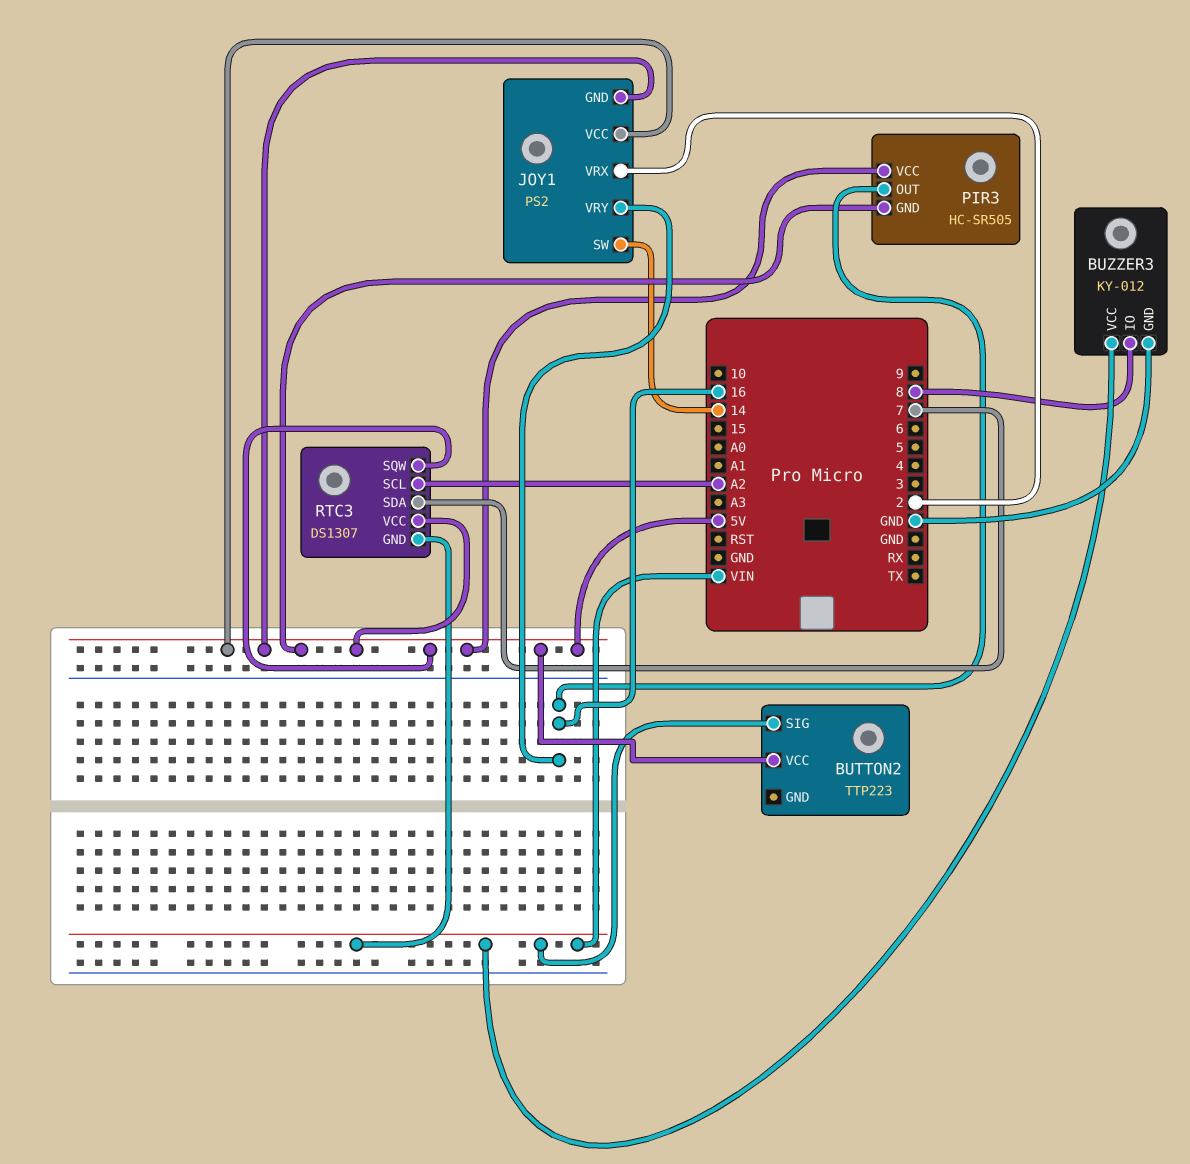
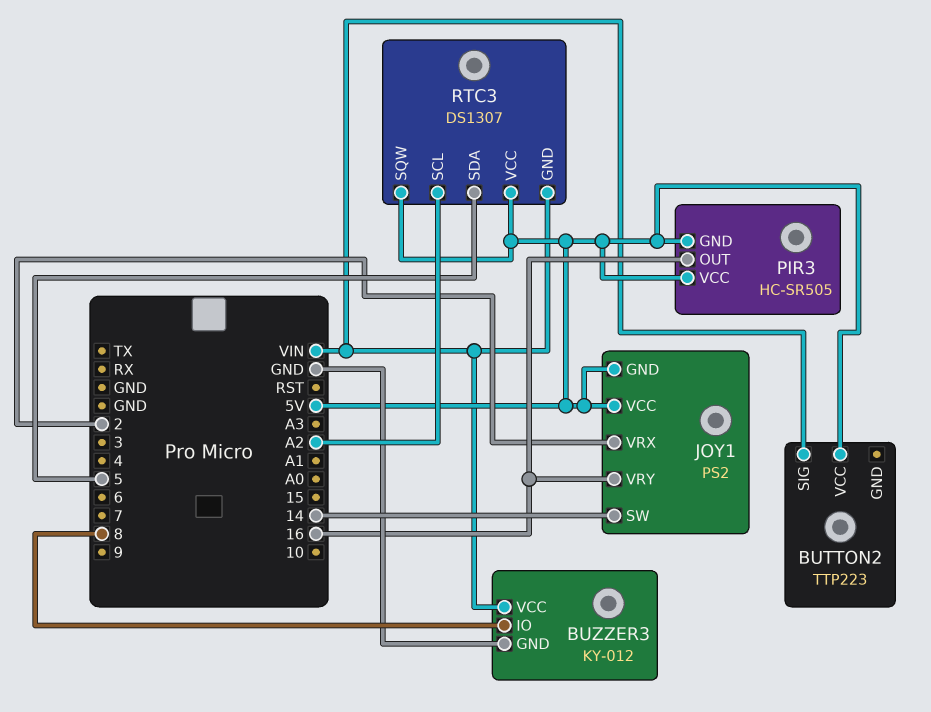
RTC3 pin SDA: 7 -> 5

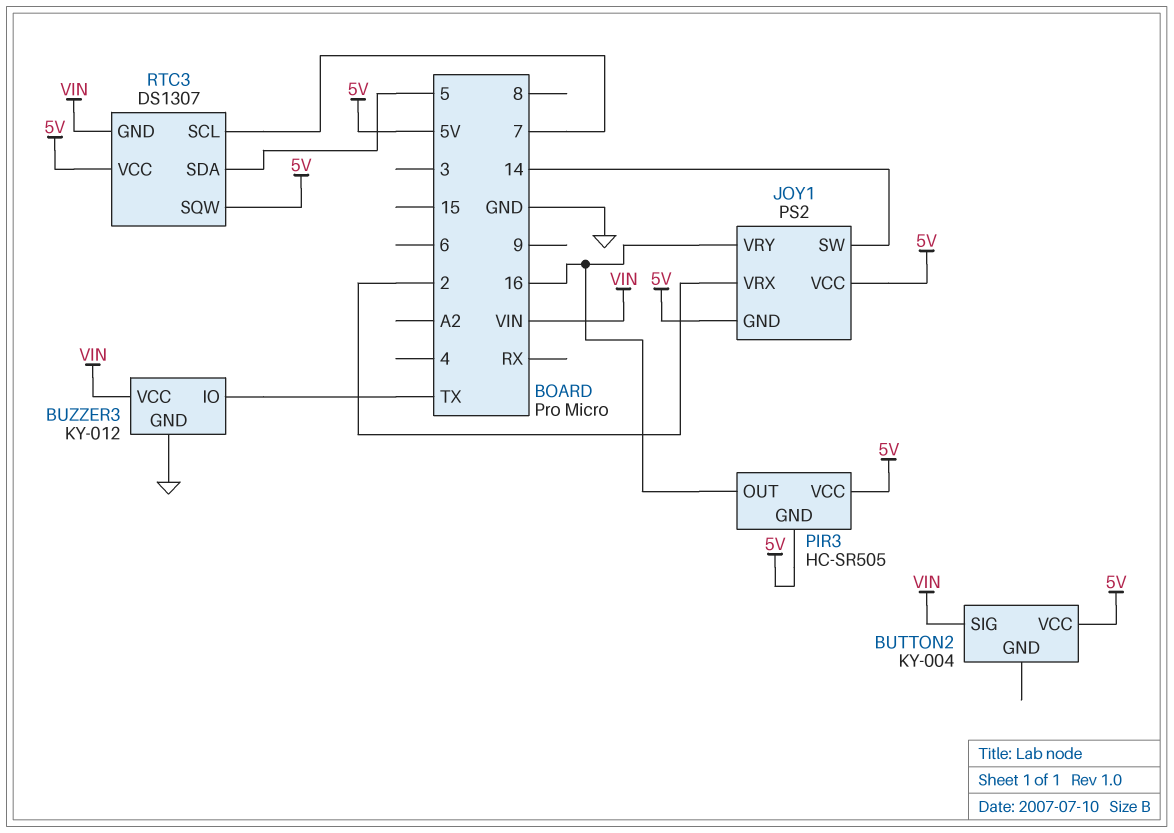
BUTTON2: TTP223 -> KY-004
BUZZER3 pin IO: 8 -> TX
RTC3 pin SCL: A2 -> 7

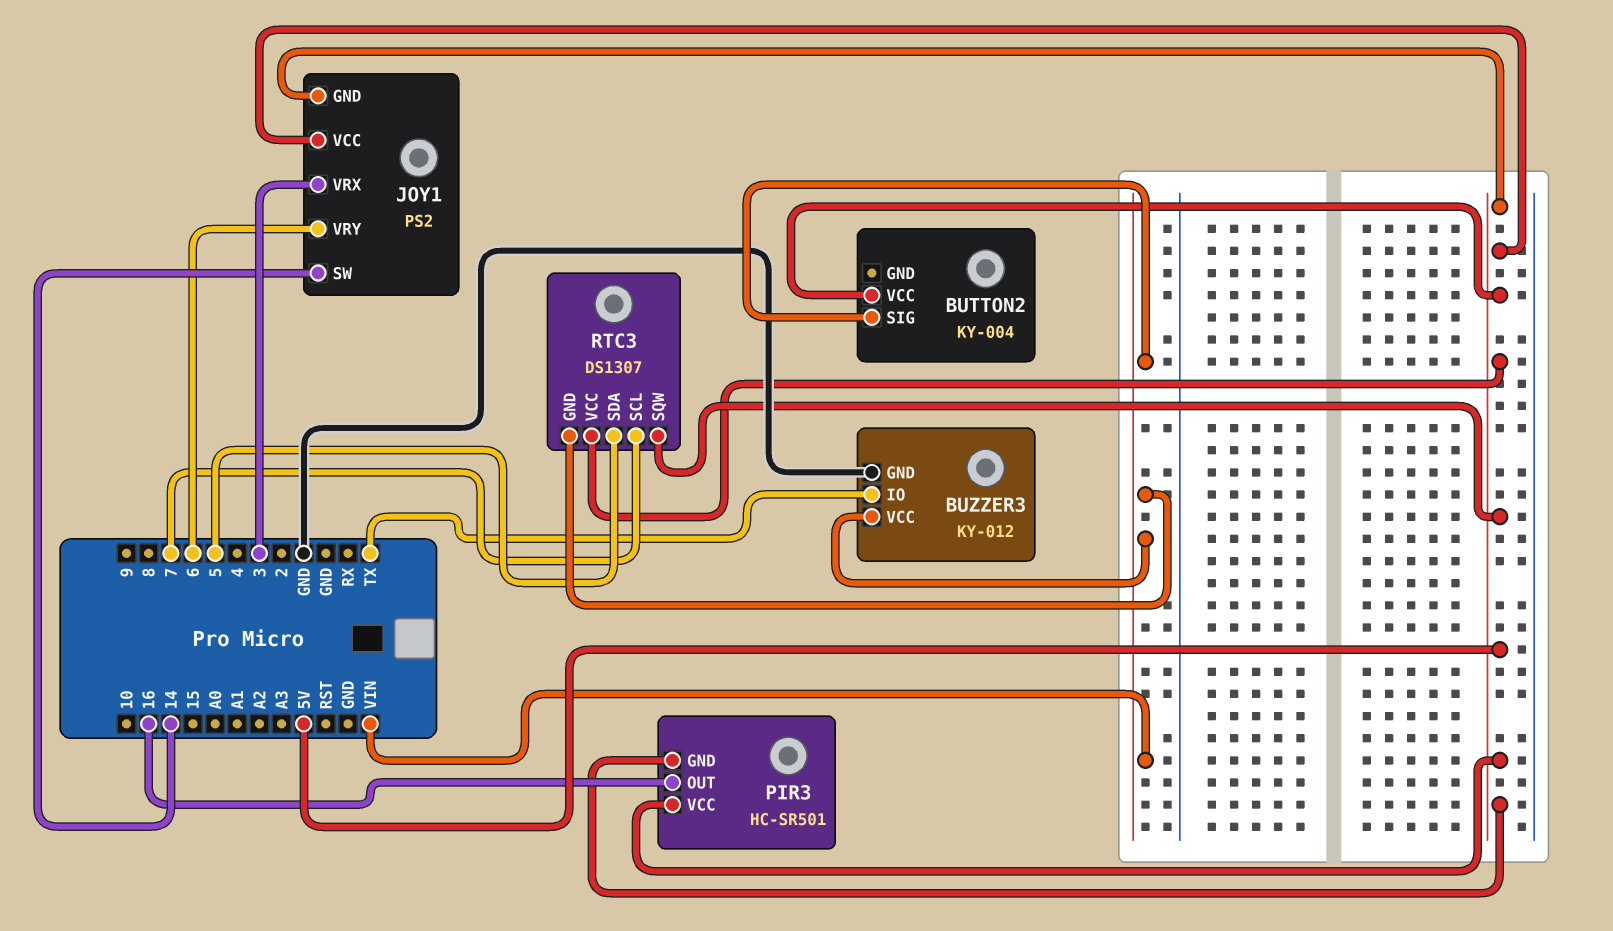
JOY1 pin VRX: 2 -> 3
JOY1 pin VRY: 16 -> 6
PIR3: HC-SR505 -> HC-SR501

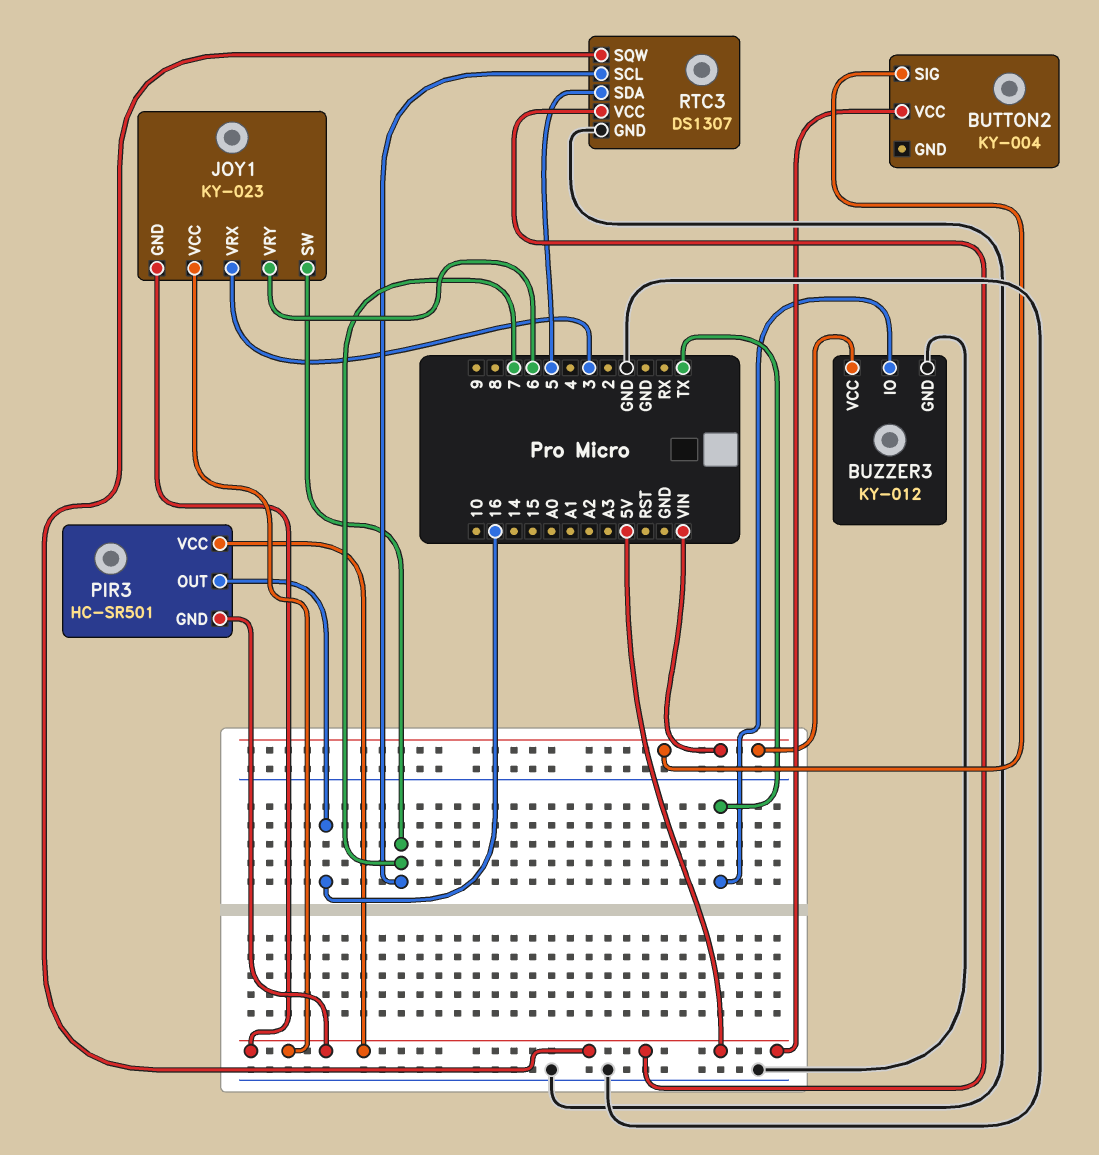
JOY1: PS2 -> KY-023
JOY1 pin SW: 14 -> 7
RTC3 pin GND: VIN -> GND

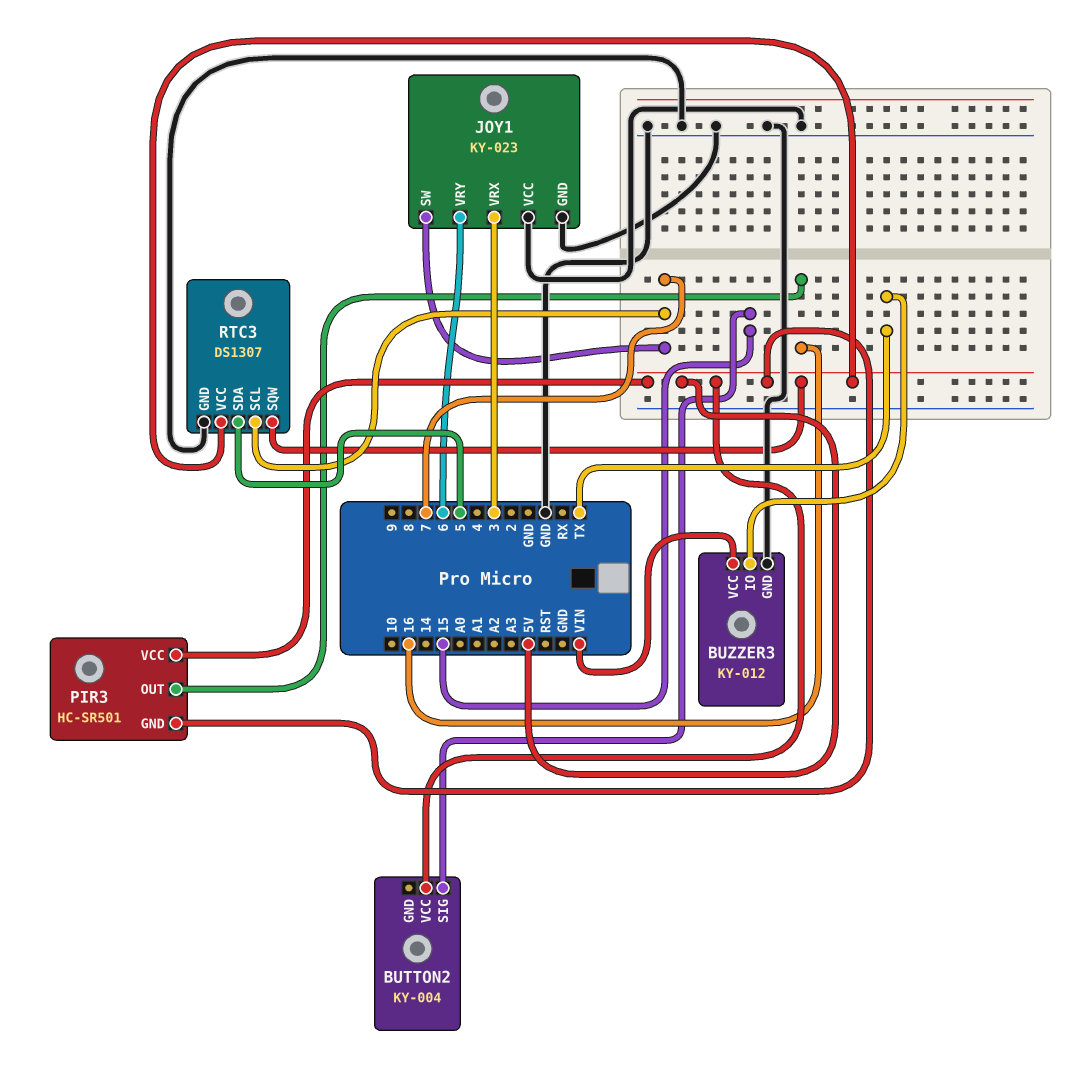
BUTTON2 pin SIG: VIN -> 15
JOY1 pin GND: 5V -> GND
JOY1 pin VCC: 5V -> GND

